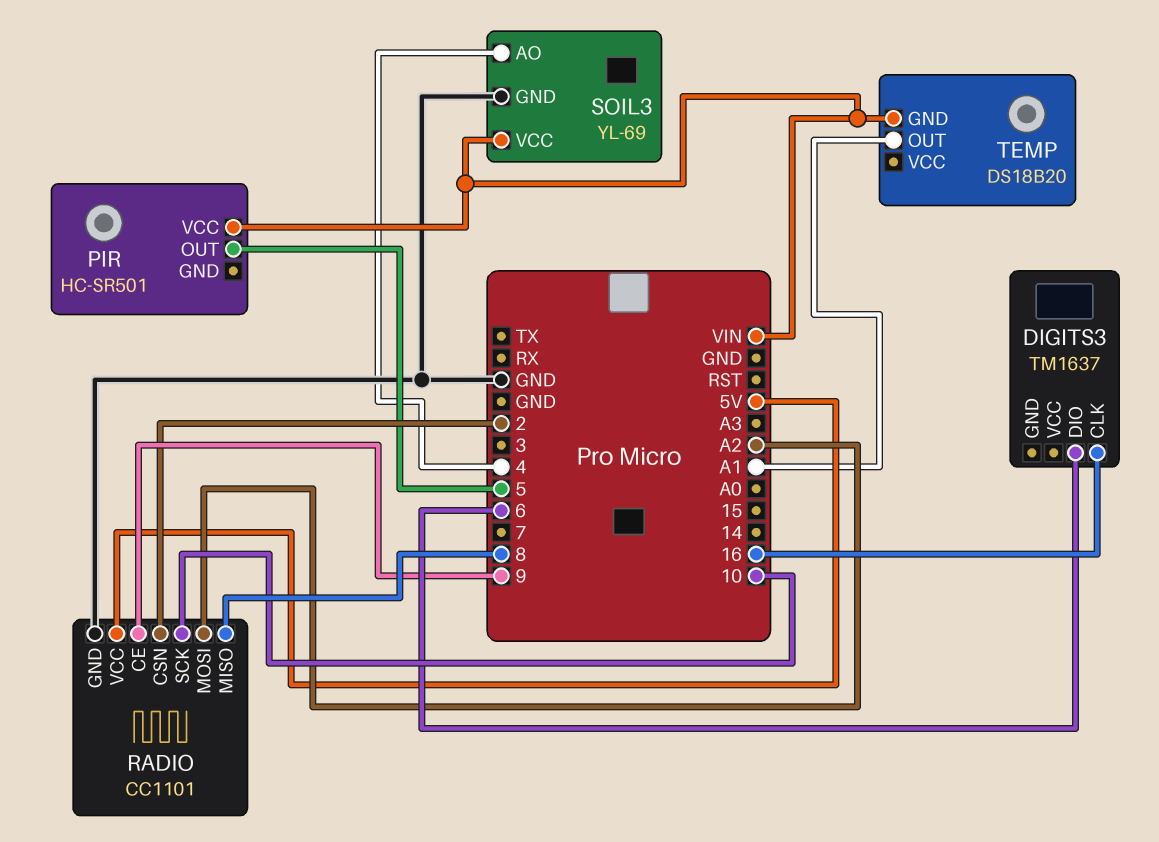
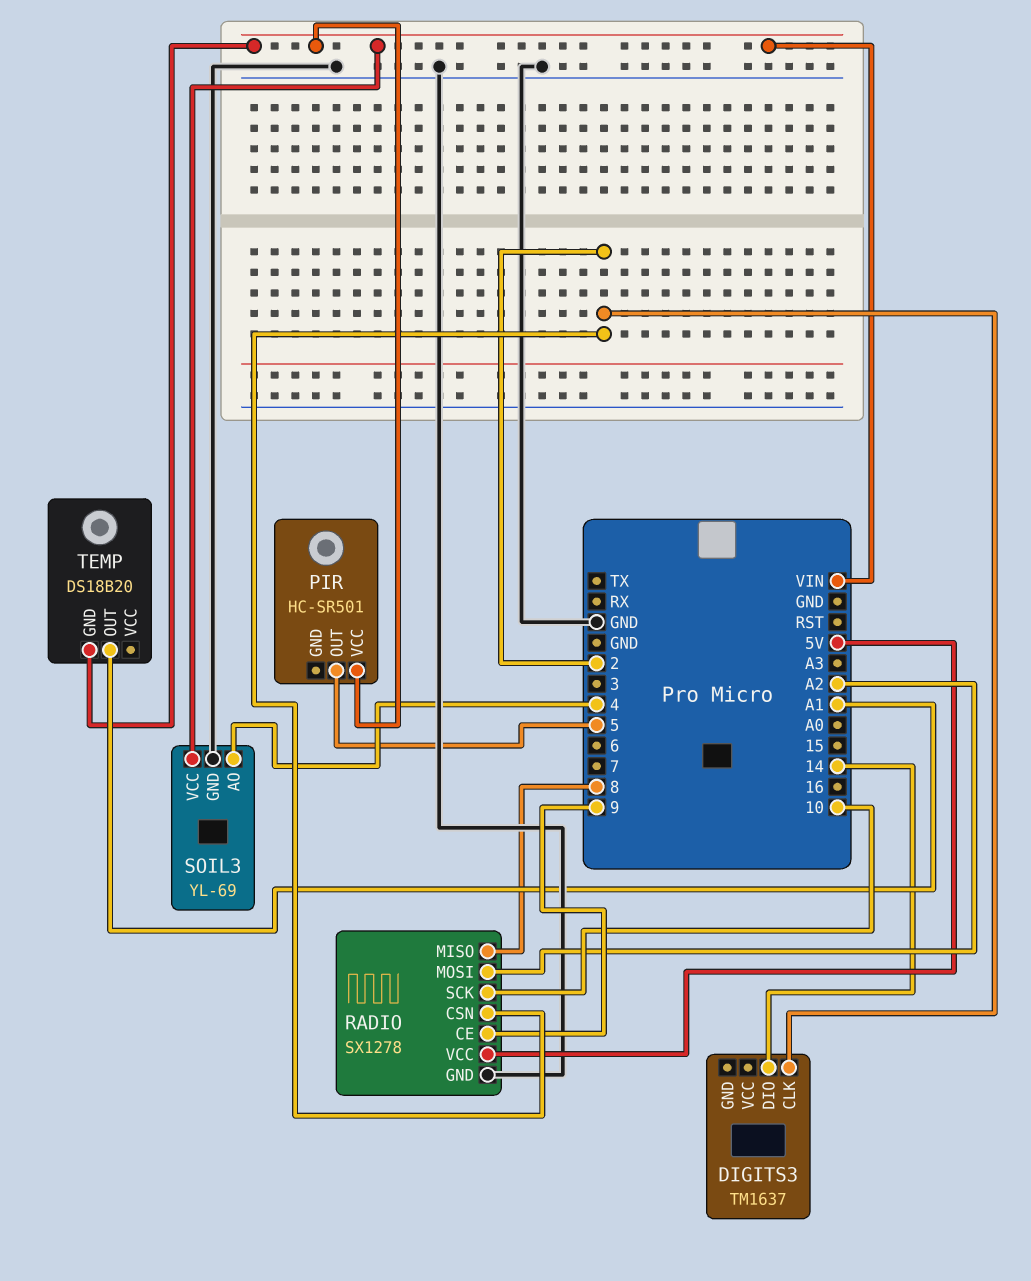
DIGITS3 pin CLK: 16 -> 2
DIGITS3 pin DIO: 6 -> 14
RADIO: CC1101 -> SX1278

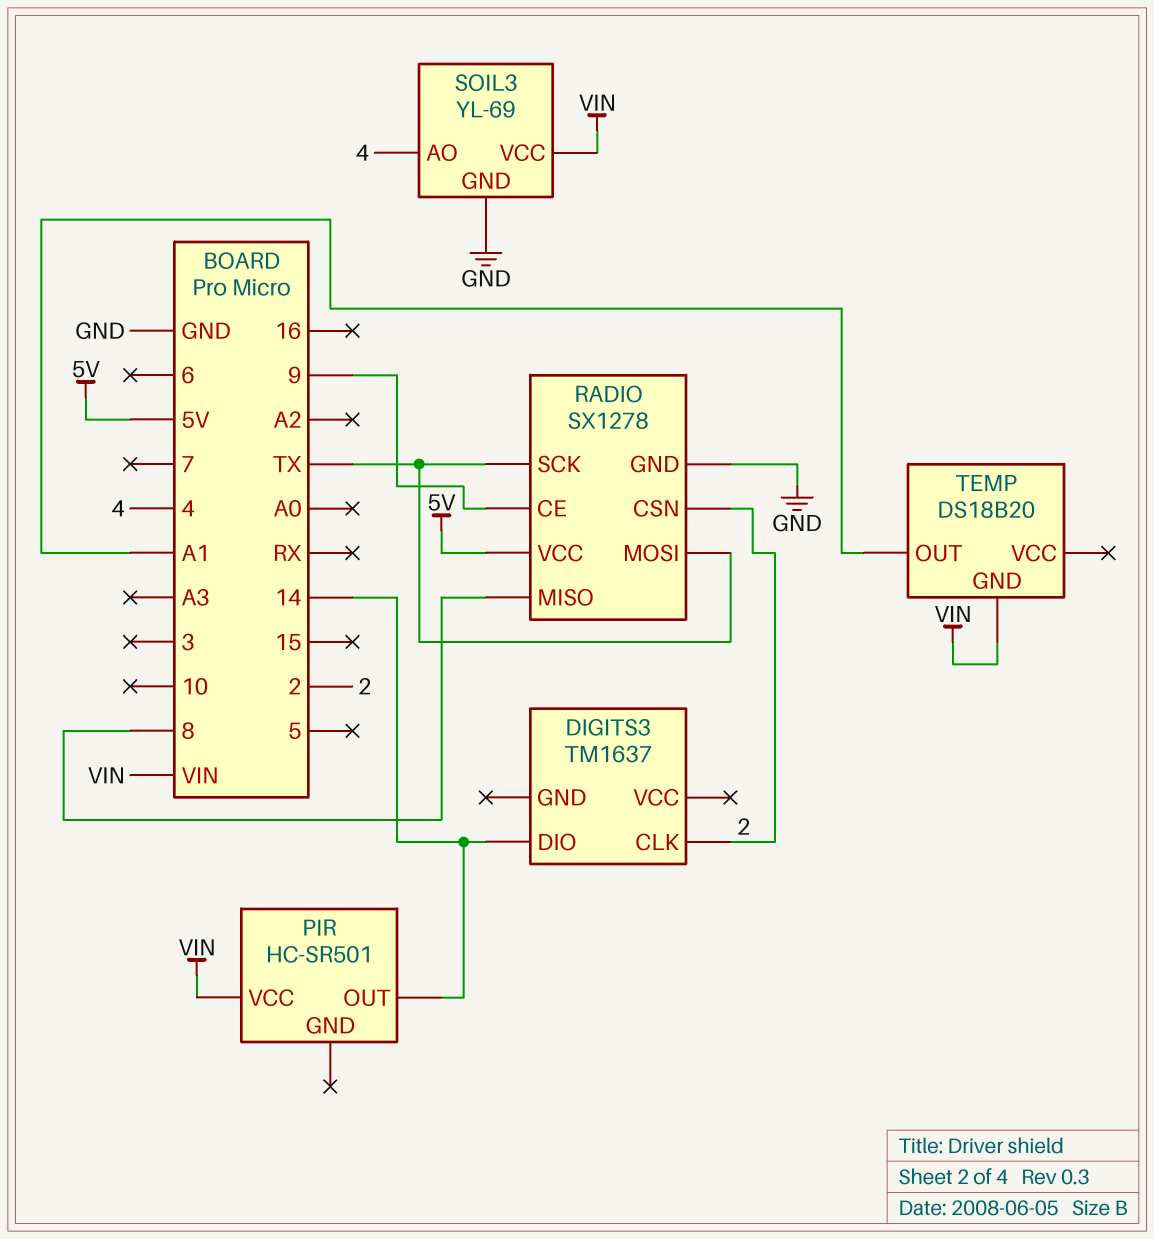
PIR pin OUT: 5 -> 14
RADIO pin MOSI: A2 -> TX
RADIO pin SCK: 10 -> TX

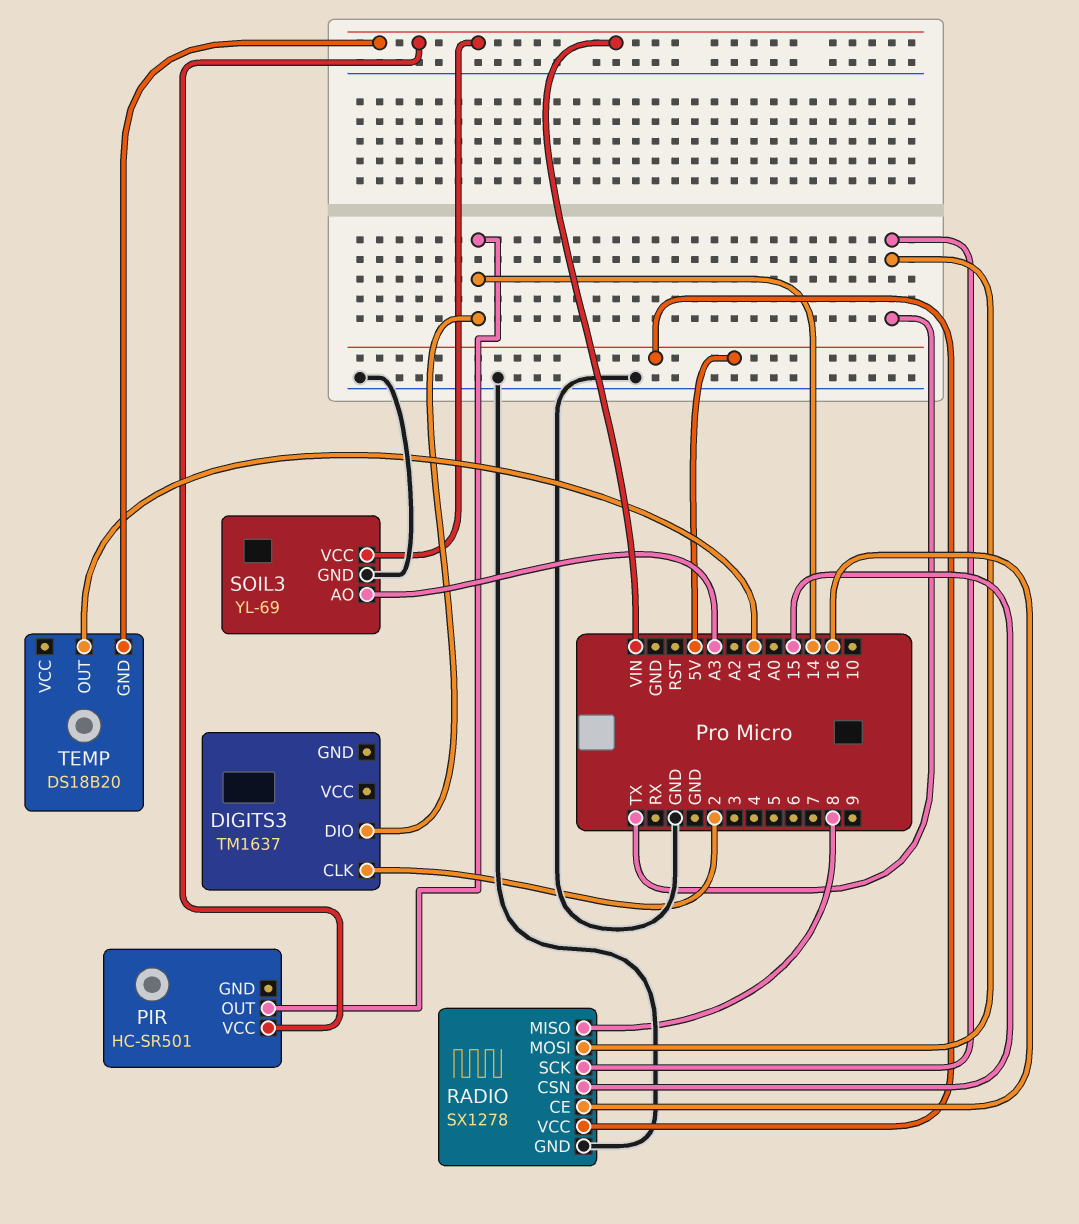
RADIO pin CE: 9 -> 16
RADIO pin CSN: 2 -> 15
SOIL3 pin AO: 4 -> A3

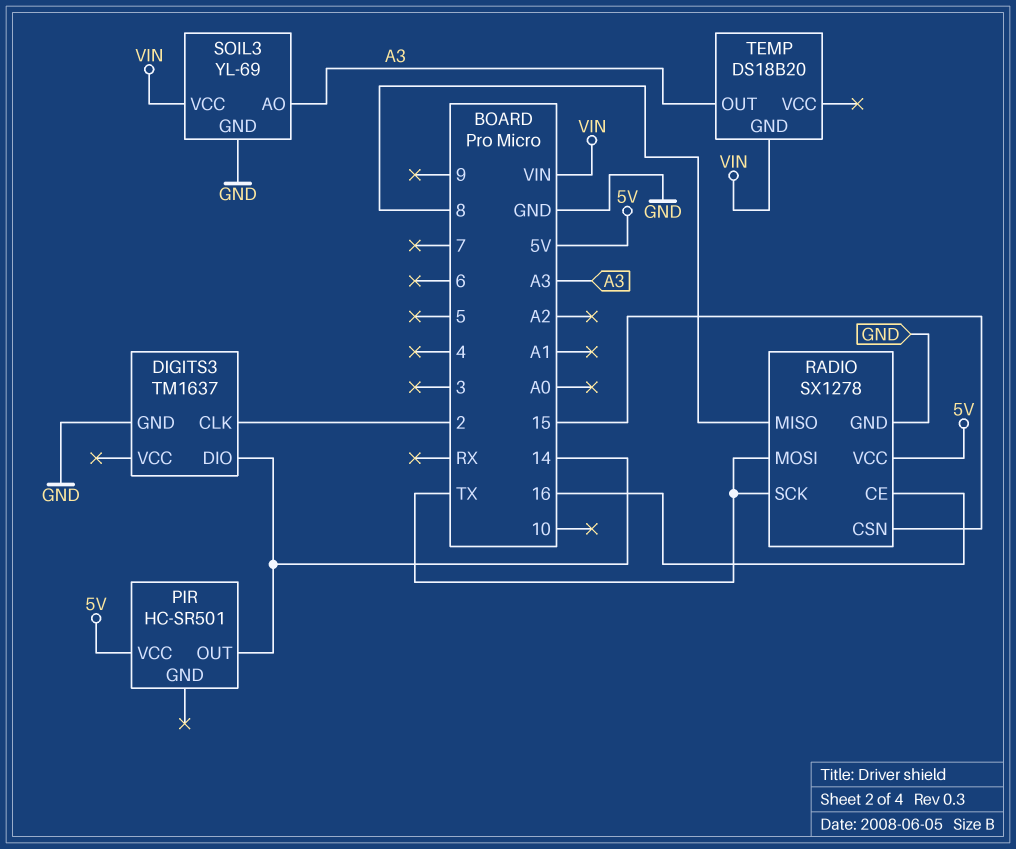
DIGITS3 pin GND: none -> GND
PIR pin VCC: VIN -> 5V
TEMP pin OUT: A1 -> A3

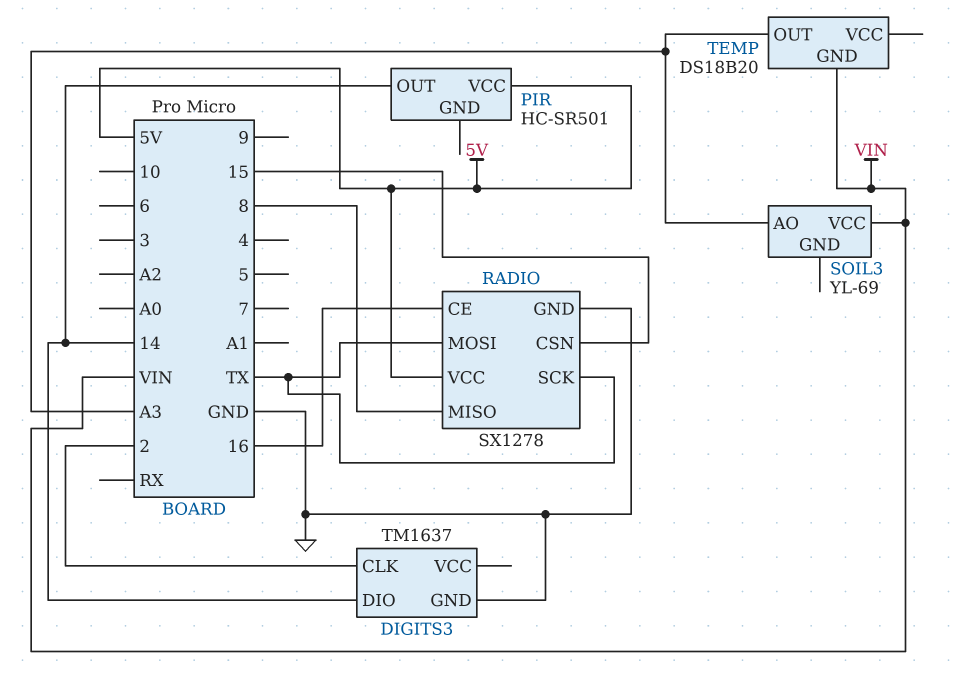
SOIL3 pin GND: GND -> none

